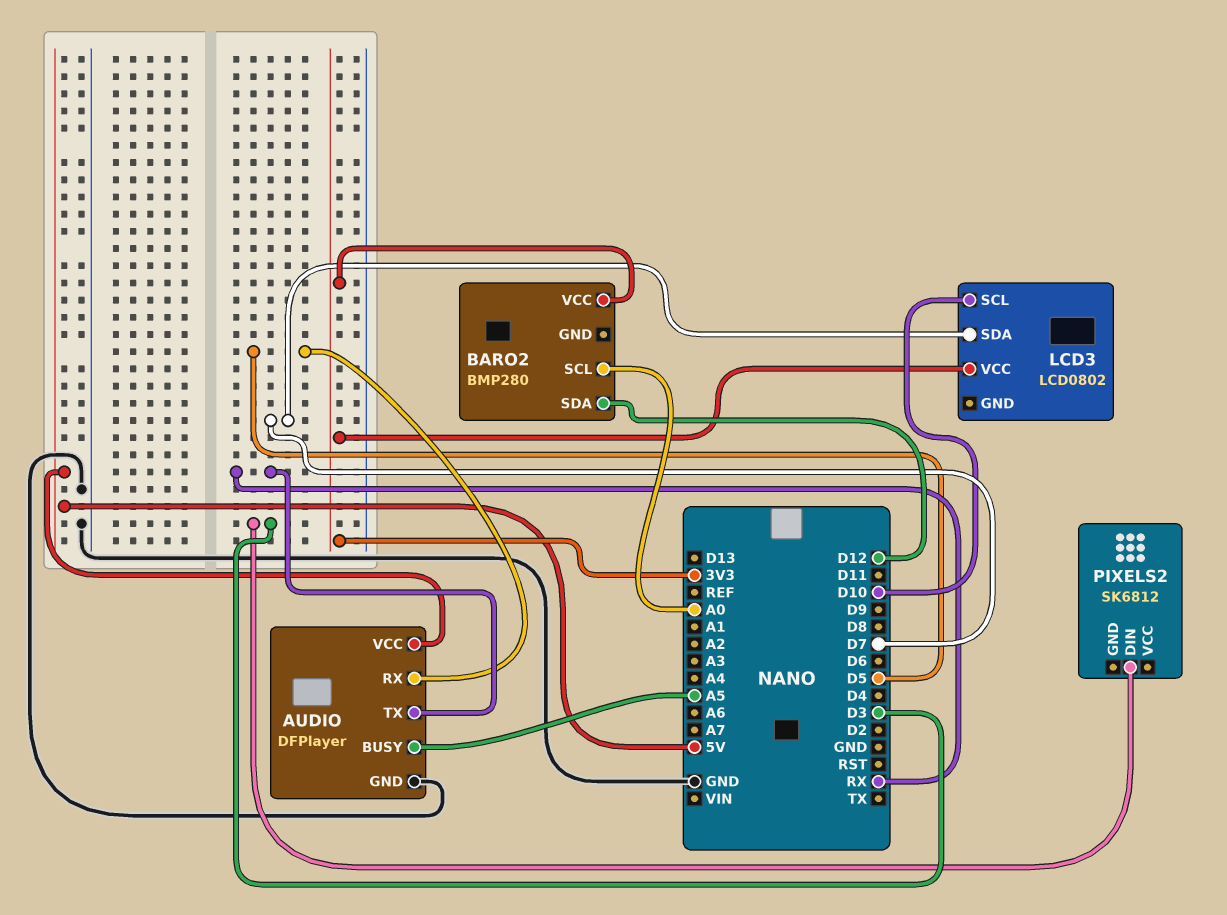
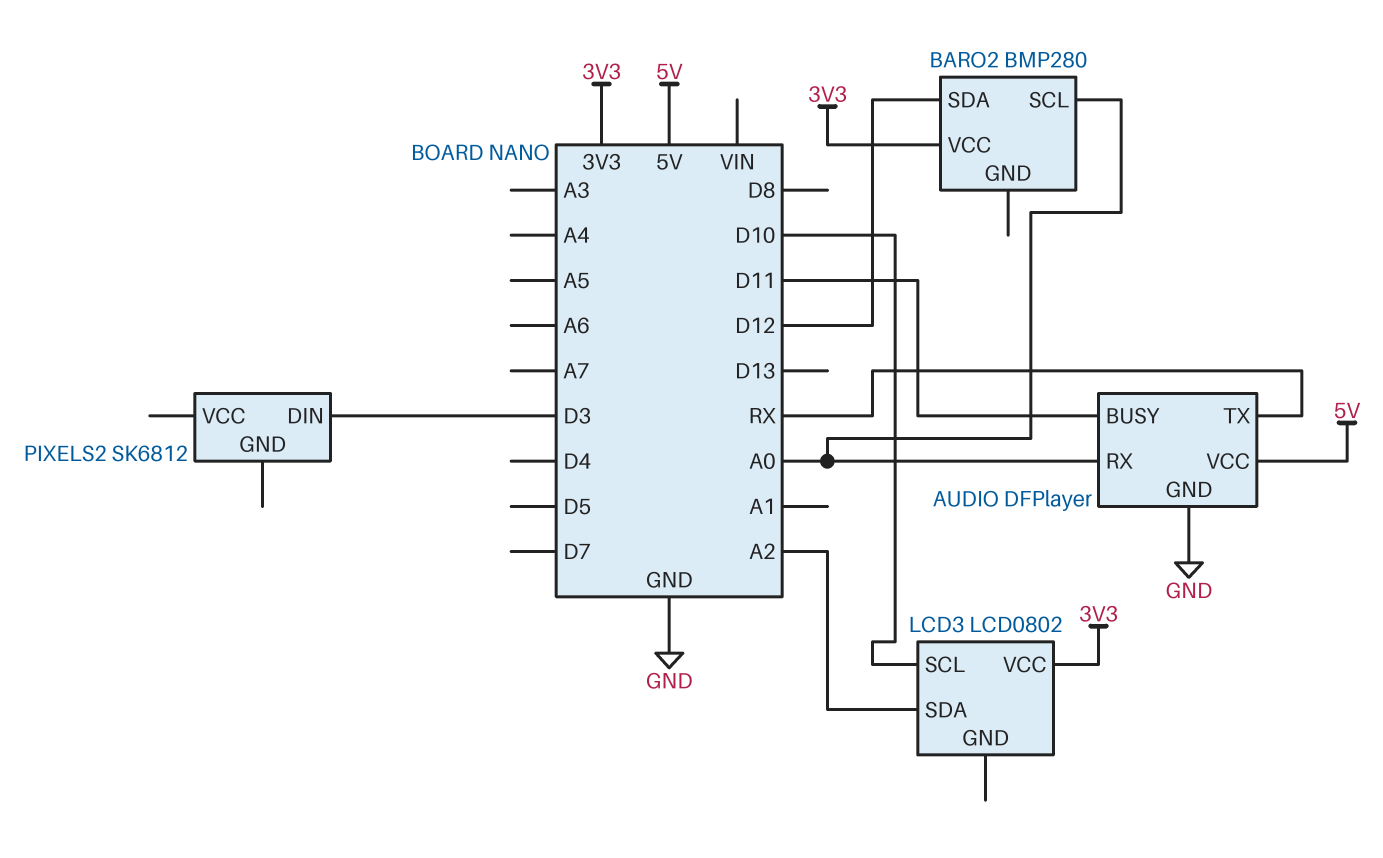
AUDIO pin BUSY: A5 -> D11
AUDIO pin RX: D5 -> A0
LCD3 pin SDA: D7 -> A2

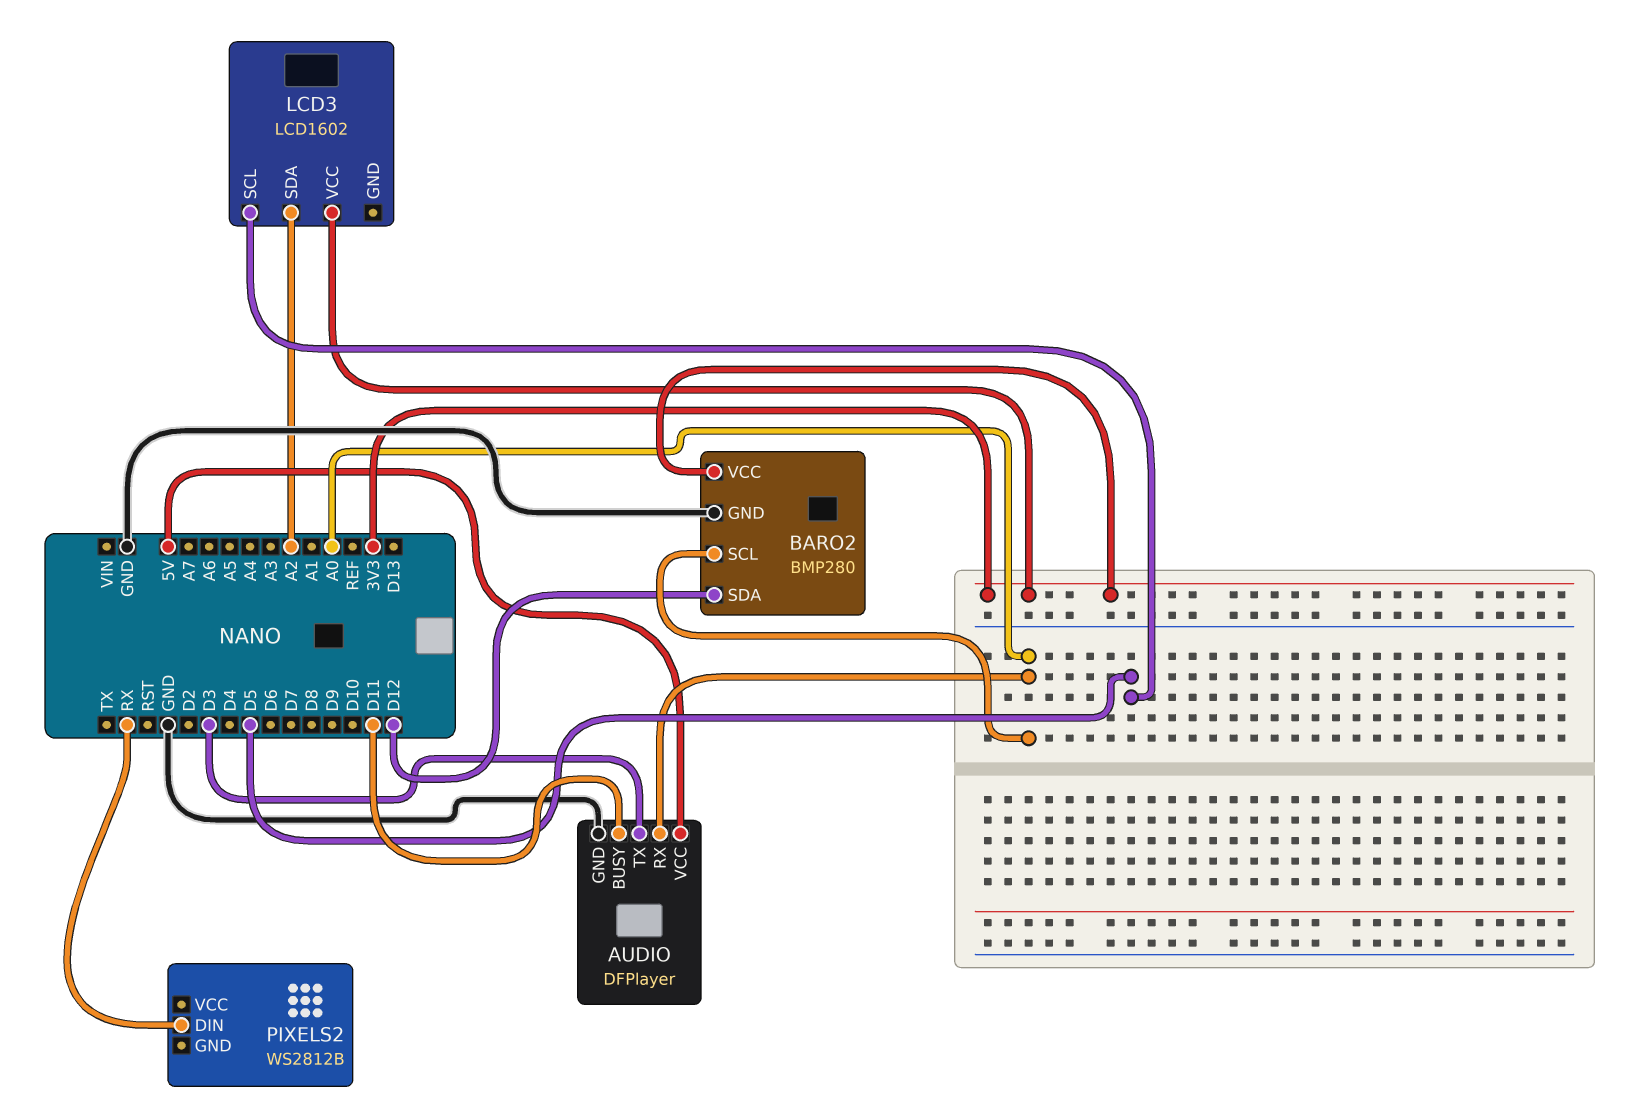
AUDIO pin TX: RX -> D3
BARO2 pin GND: none -> GND
LCD3: LCD0802 -> LCD1602
LCD3 pin SCL: D10 -> D5
PIXELS2: SK6812 -> WS2812B
PIXELS2 pin DIN: D3 -> RX

